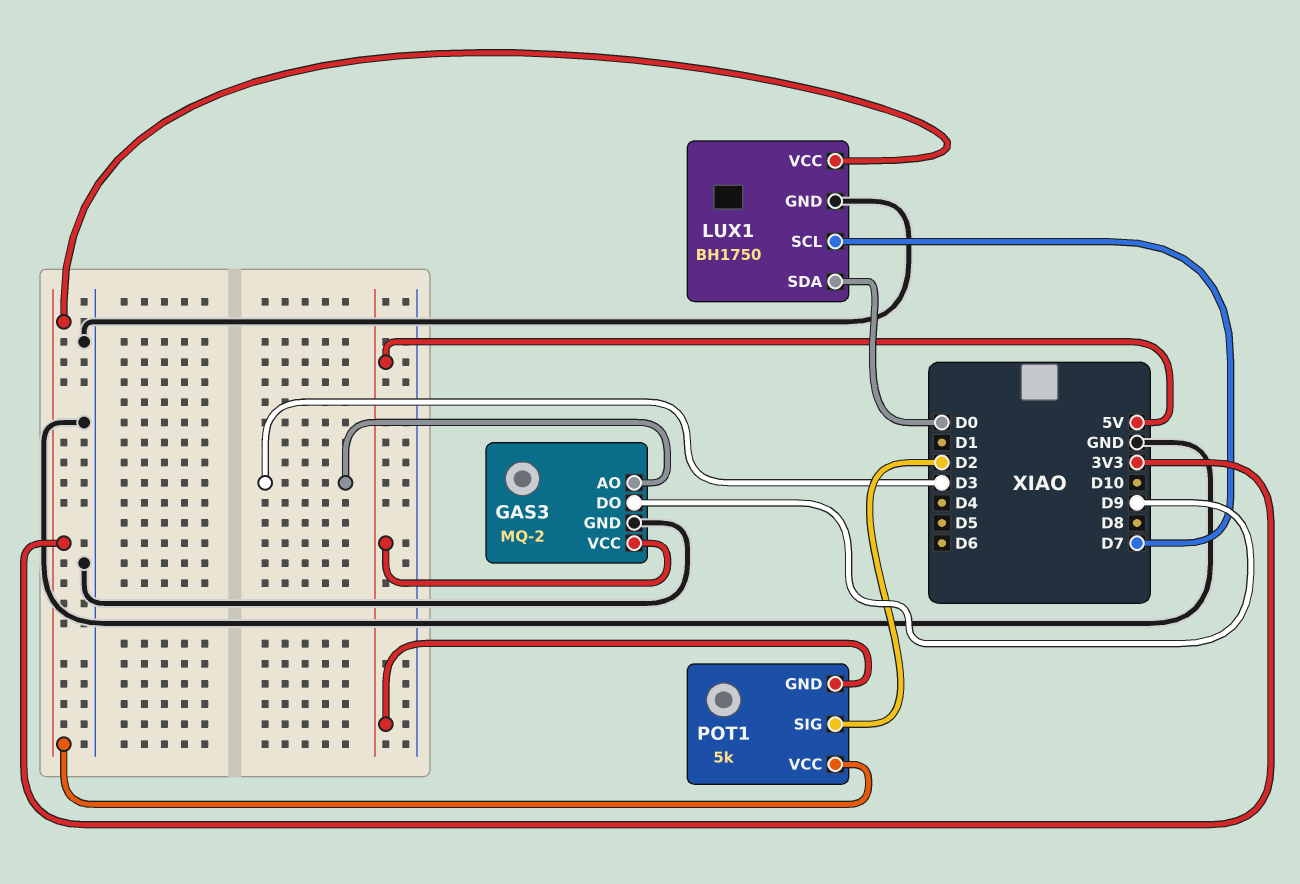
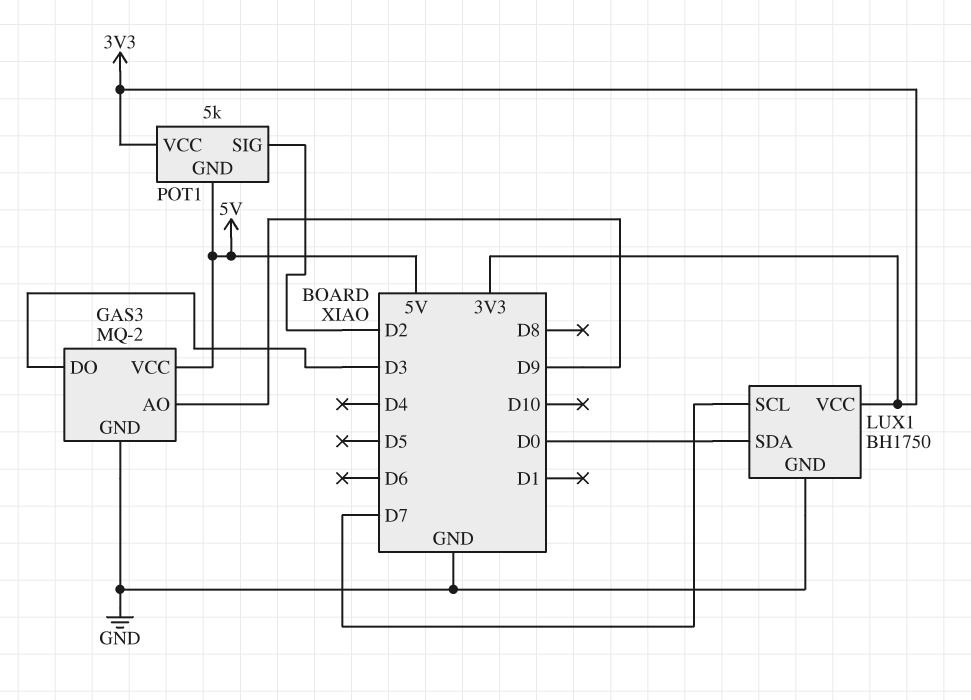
GAS3 pin AO: D3 -> D9
GAS3 pin DO: D9 -> D3

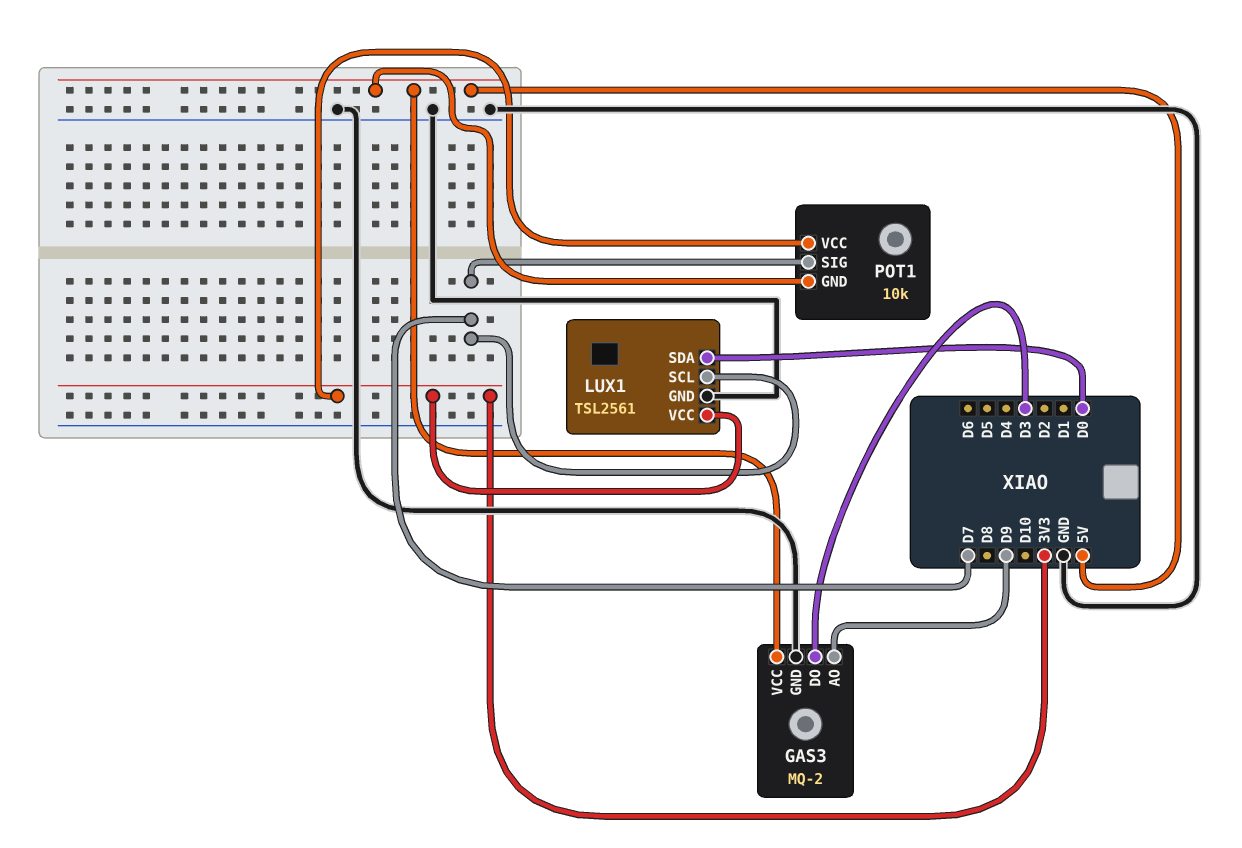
LUX1: BH1750 -> TSL2561
POT1: 5k -> 10k
POT1 pin SIG: D2 -> D7

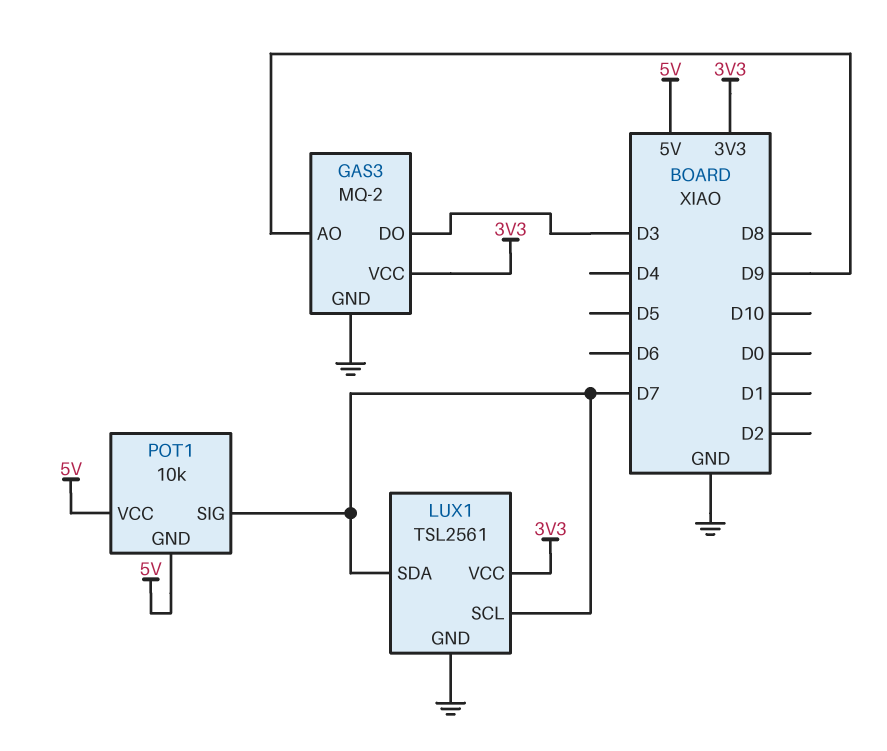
GAS3 pin VCC: 5V -> 3V3
LUX1 pin SDA: D0 -> D7
POT1 pin VCC: 3V3 -> 5V

